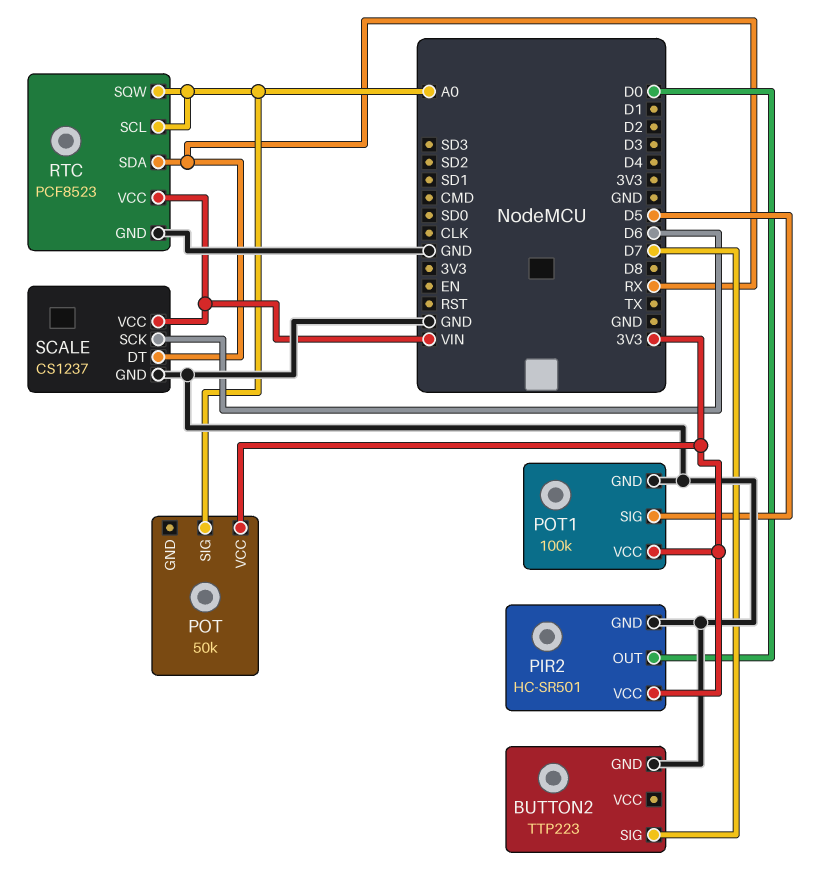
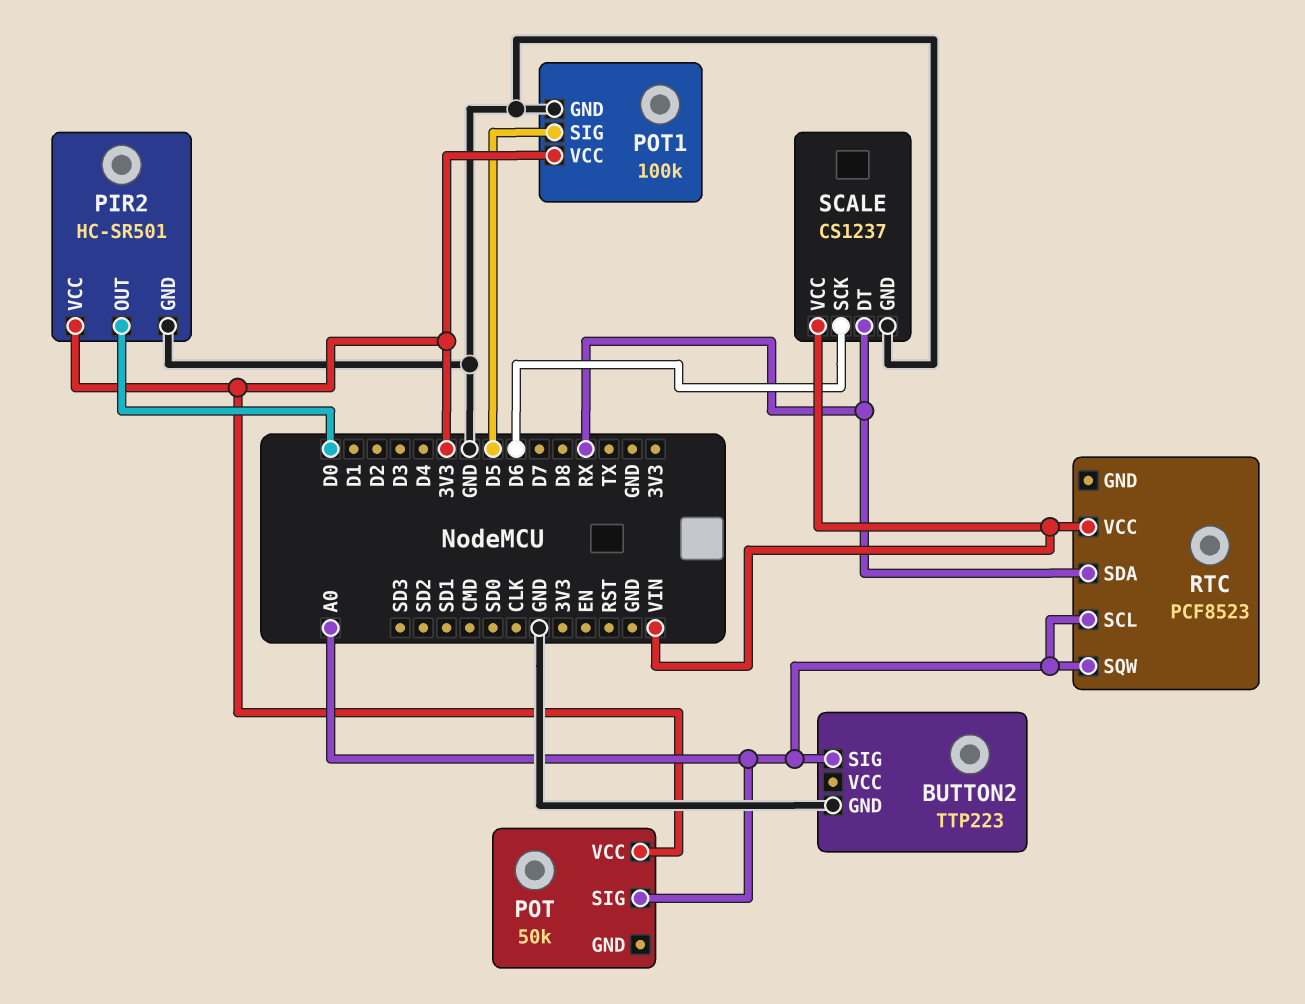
BUTTON2 pin SIG: D7 -> A0
RTC pin GND: GND -> none

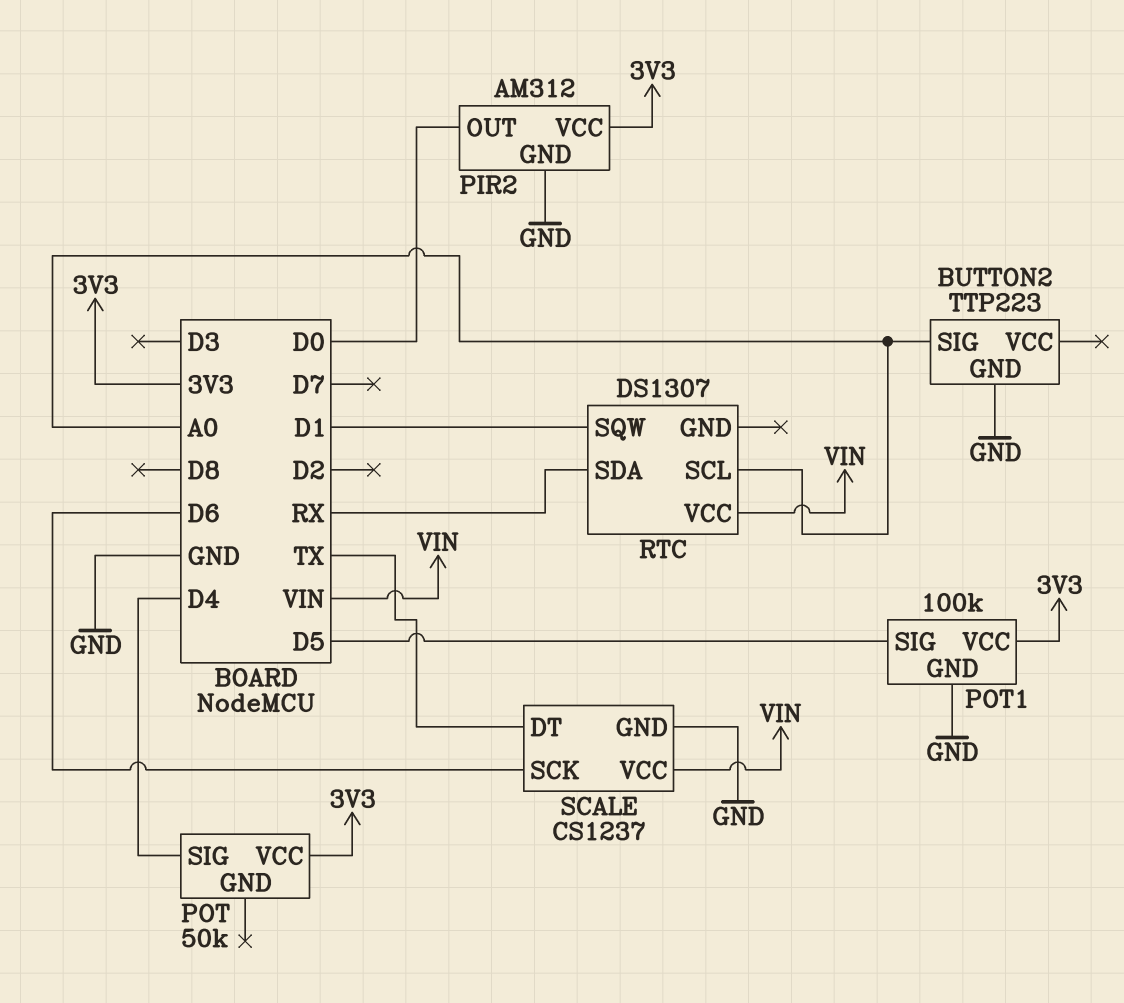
PIR2: HC-SR501 -> AM312
POT pin SIG: A0 -> D4
RTC: PCF8523 -> DS1307
RTC pin SQW: A0 -> D1
SCALE pin DT: RX -> TX

